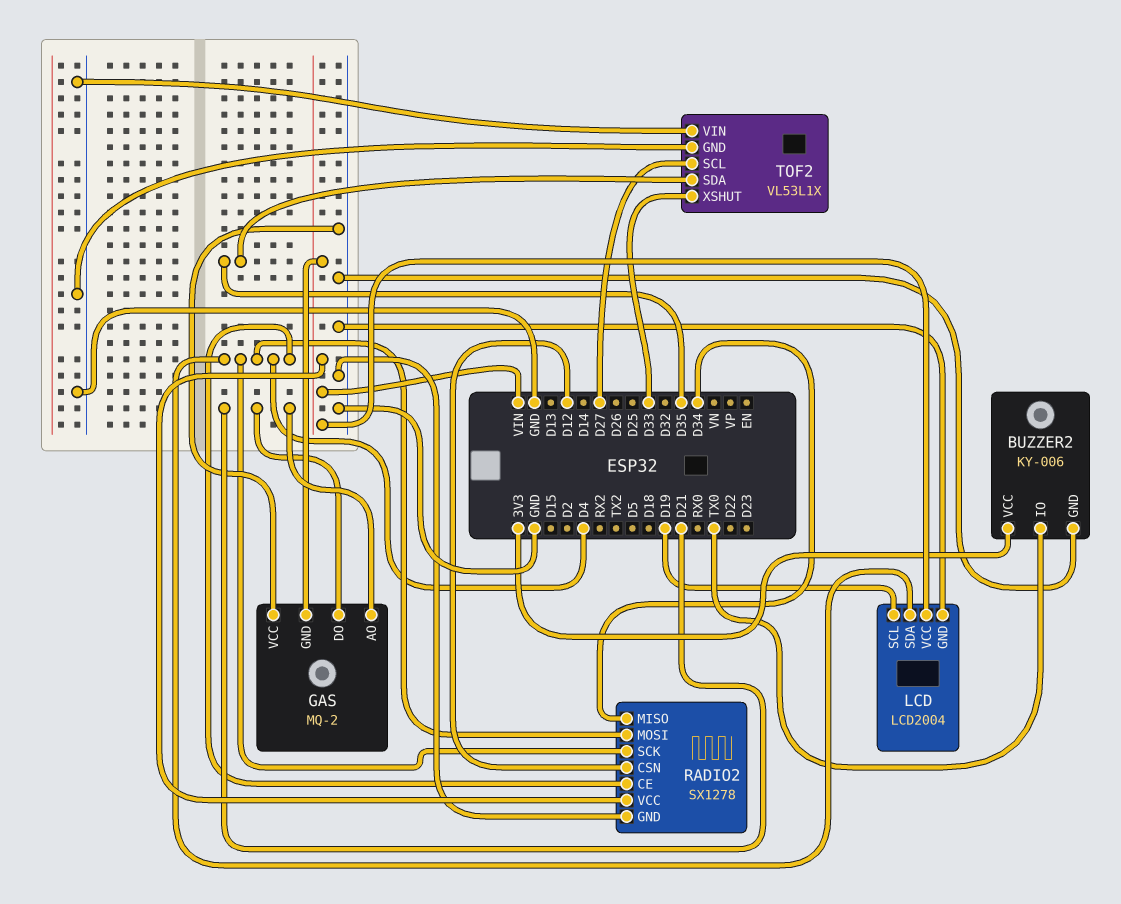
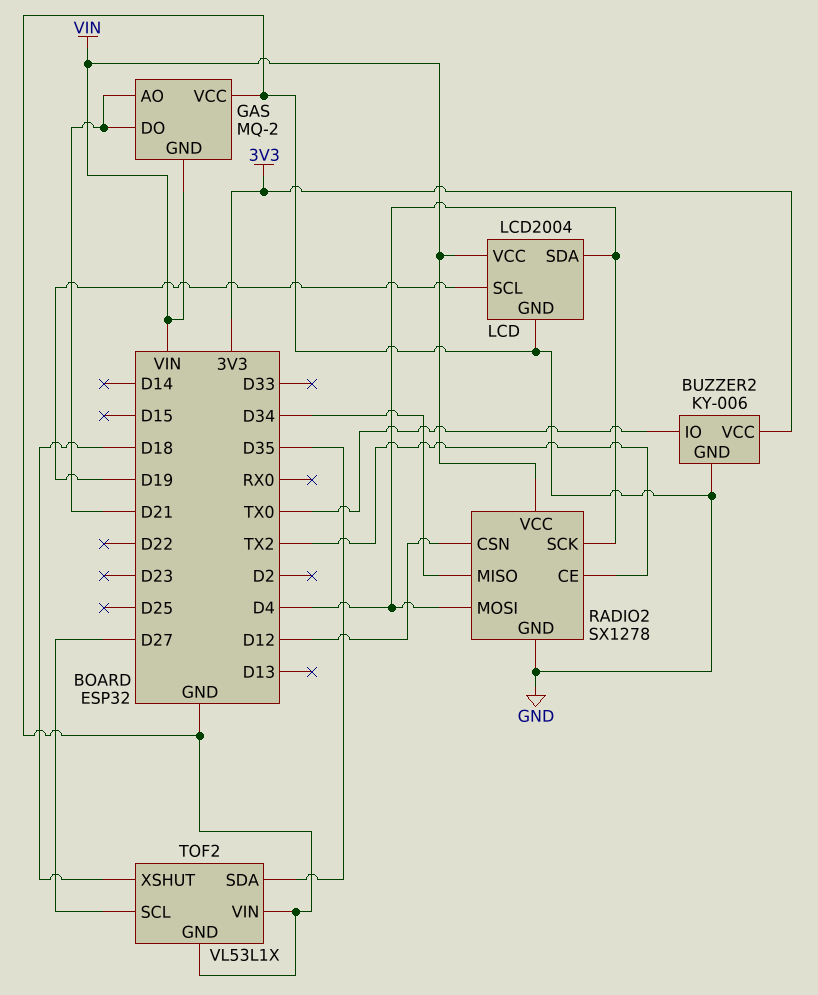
RADIO2 pin CE: D4 -> TX2
TOF2 pin XSHUT: D33 -> D18

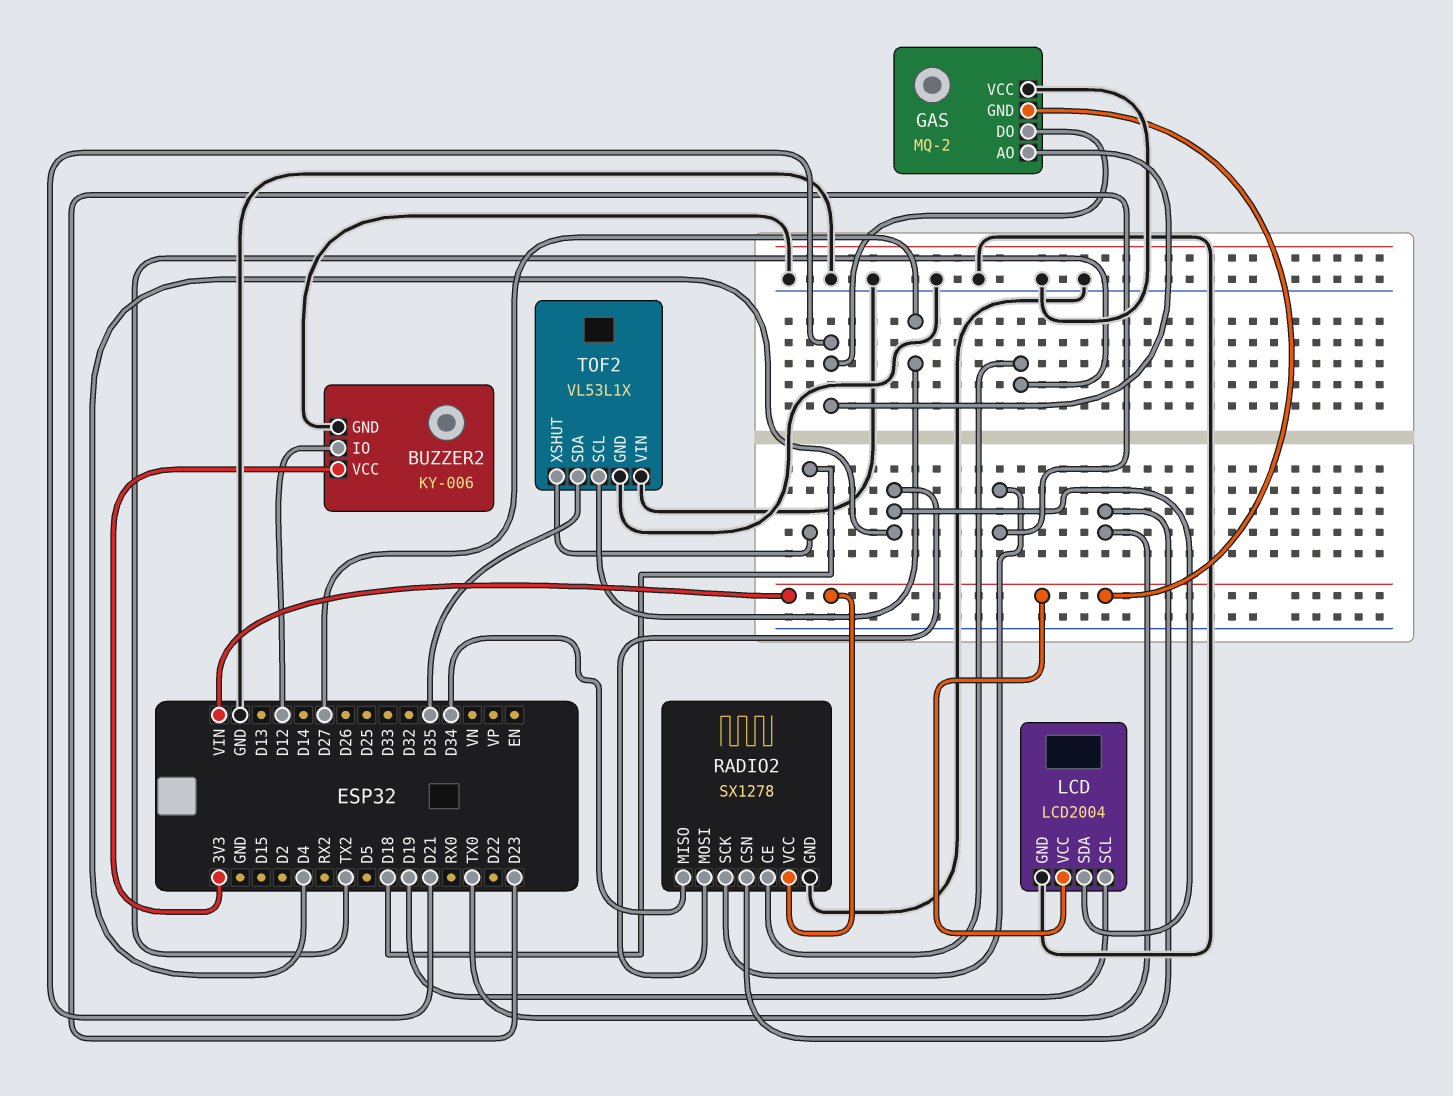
BUZZER2 pin IO: TX0 -> D12
RADIO2 pin CSN: D12 -> TX0
RADIO2 pin SCK: D4 -> D23

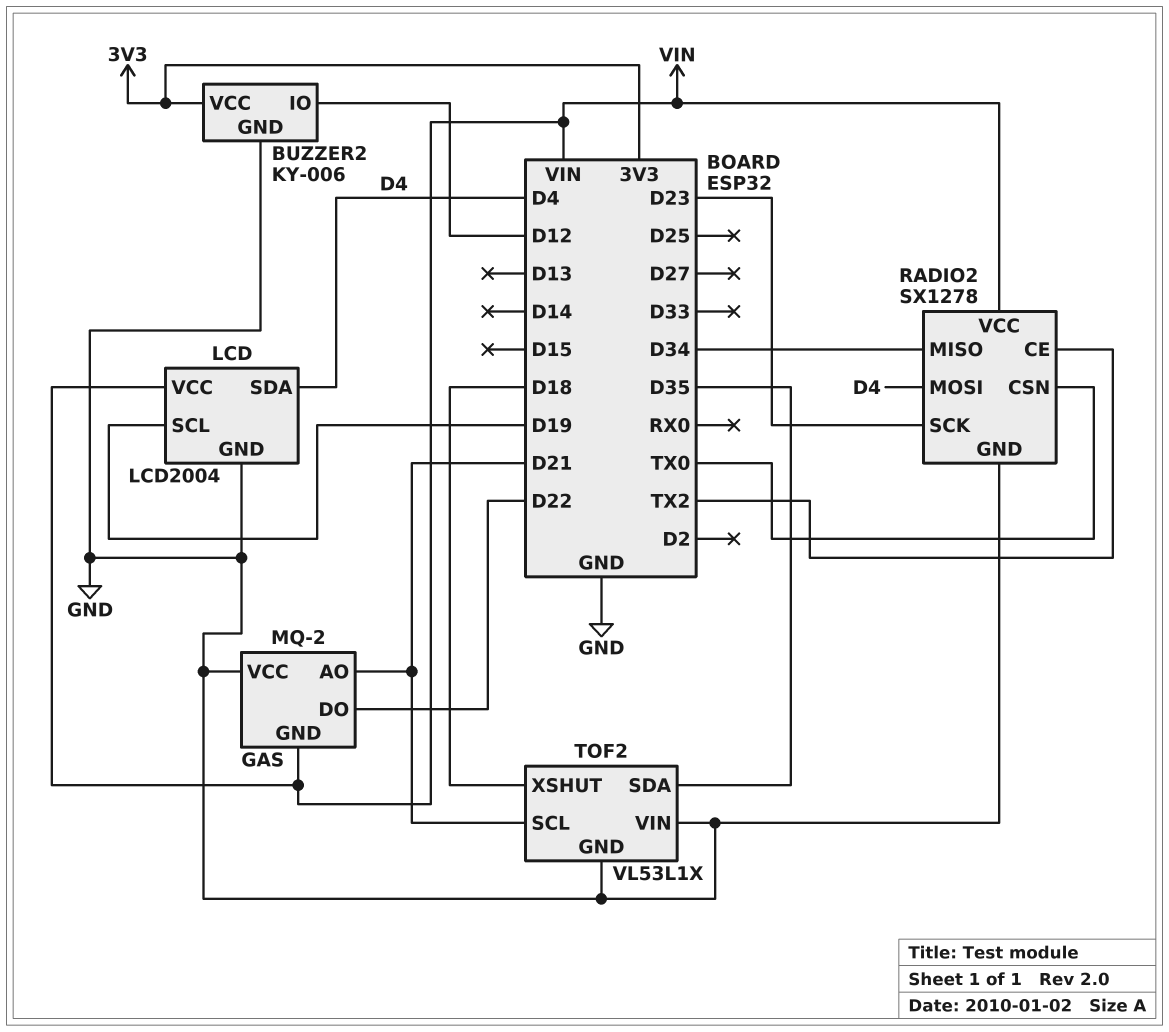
GAS pin DO: D21 -> D22
TOF2 pin SCL: D27 -> D21

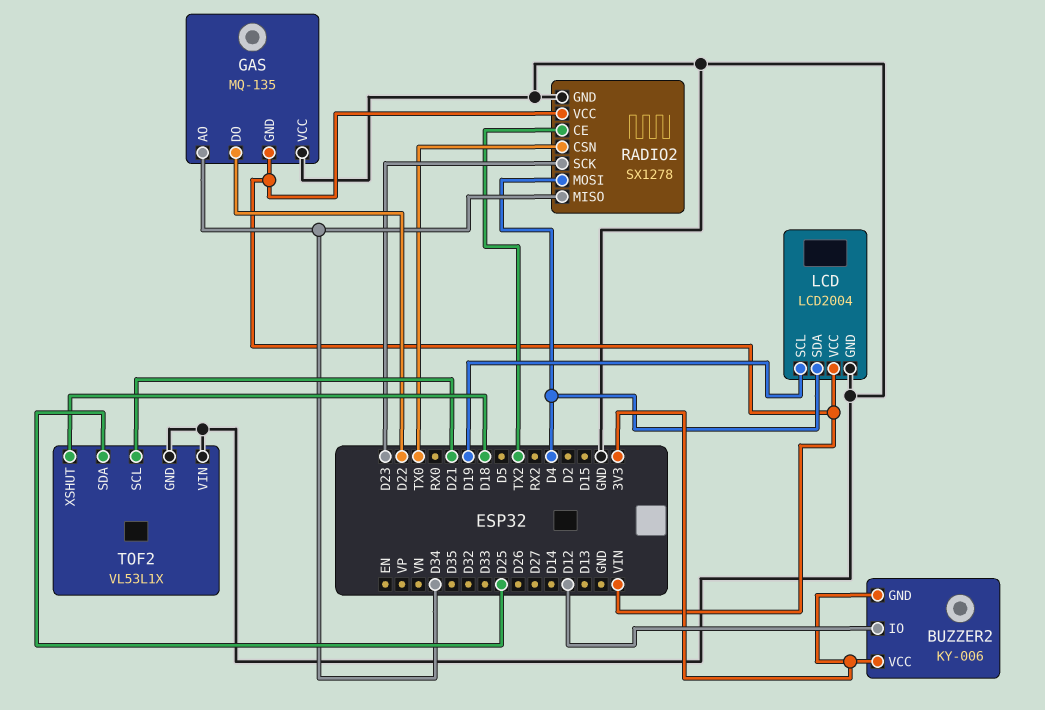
BUZZER2 pin GND: GND -> 3V3
GAS: MQ-2 -> MQ-135
GAS pin AO: D21 -> D34
TOF2 pin SDA: D35 -> D25

